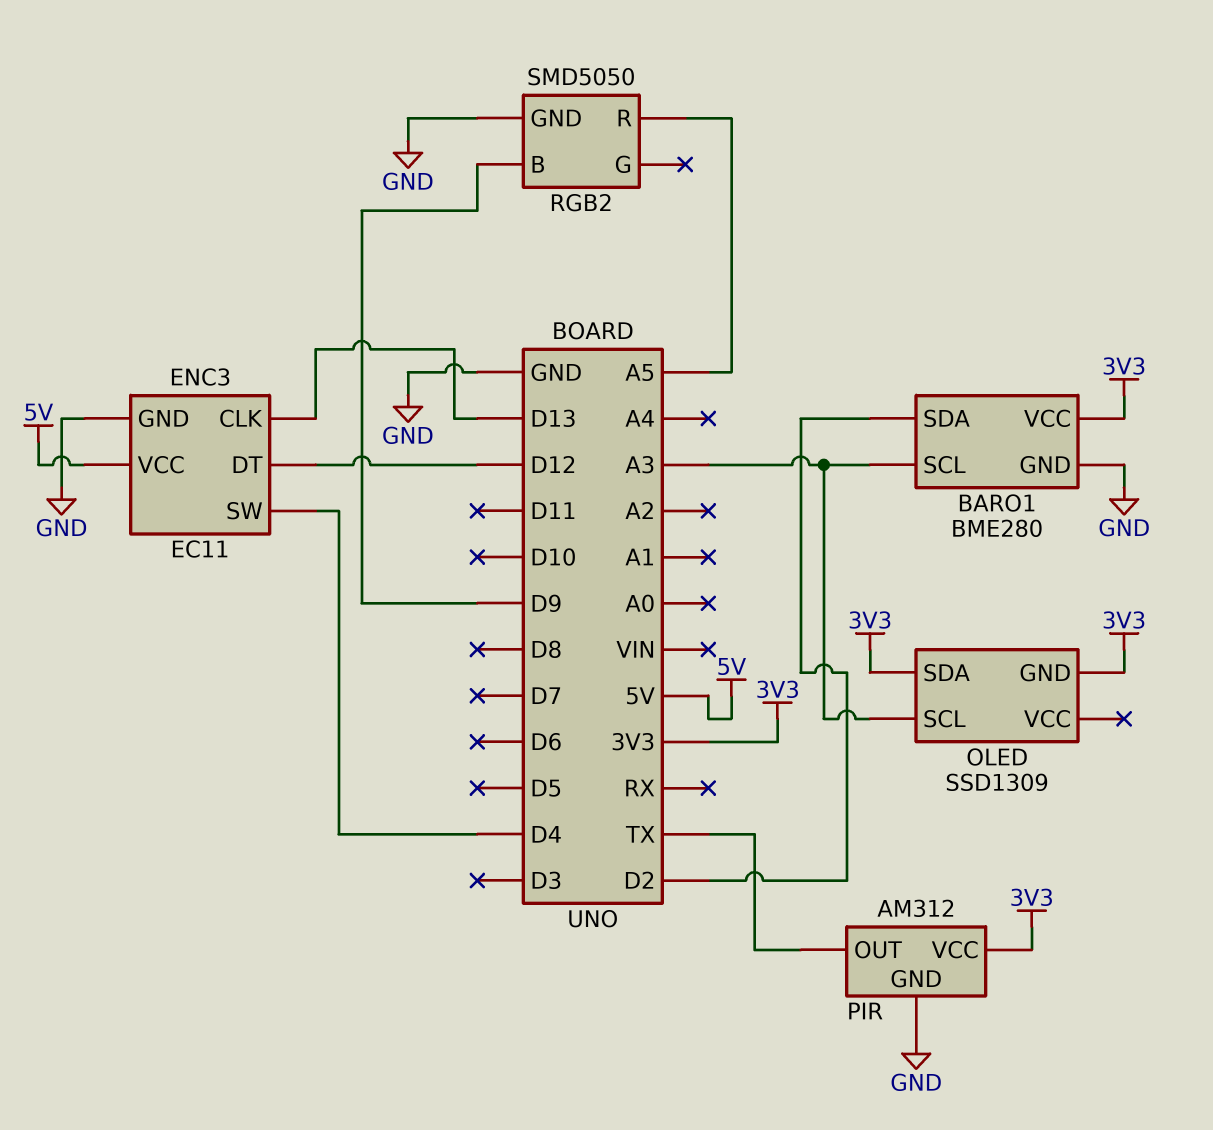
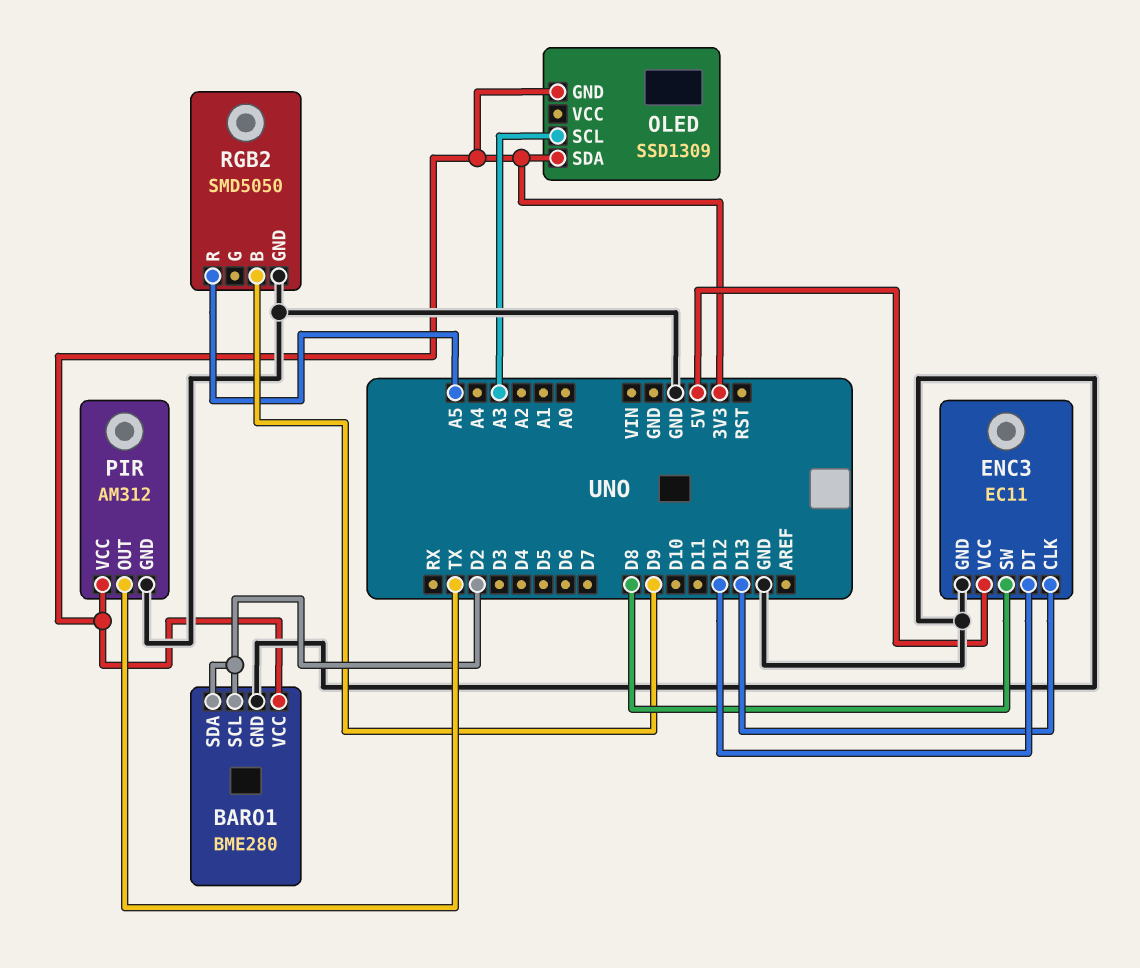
BARO1 pin SCL: A3 -> D2
ENC3 pin SW: D4 -> D8

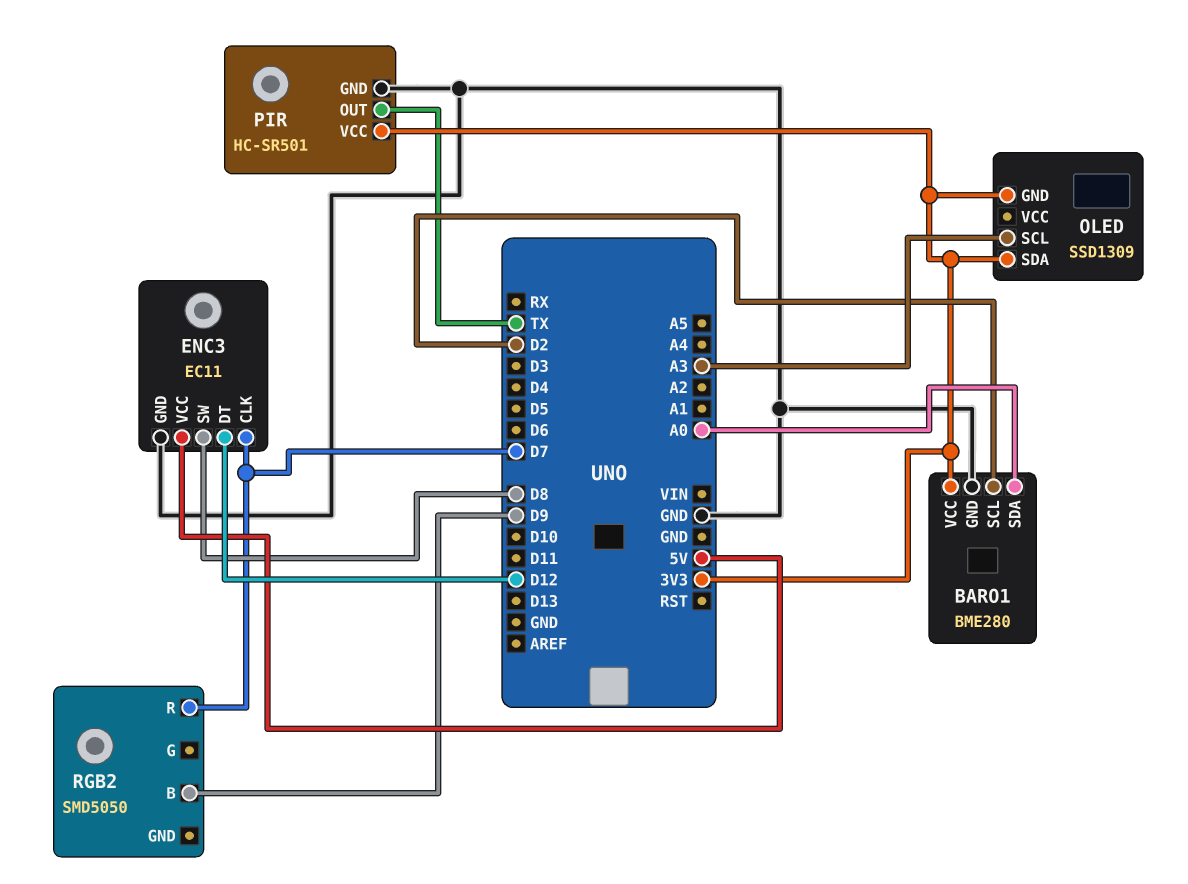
BARO1 pin SDA: D2 -> A0
ENC3 pin CLK: D13 -> D7
PIR: AM312 -> HC-SR501
RGB2 pin GND: GND -> none
RGB2 pin R: A5 -> D7

